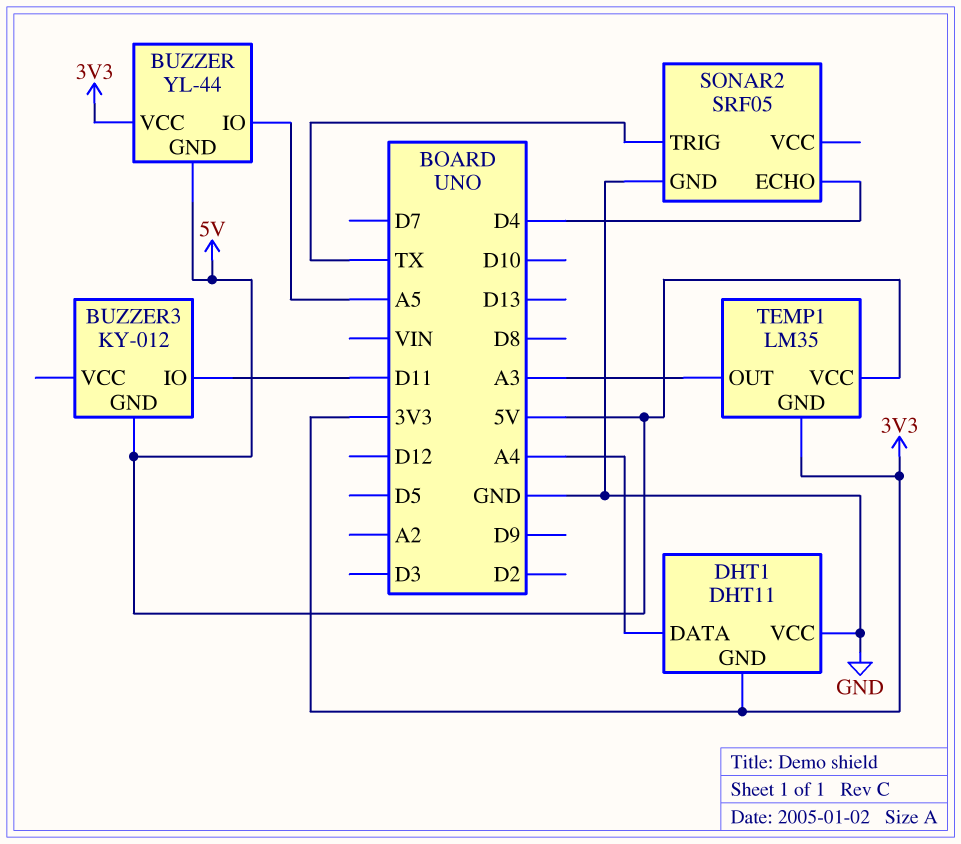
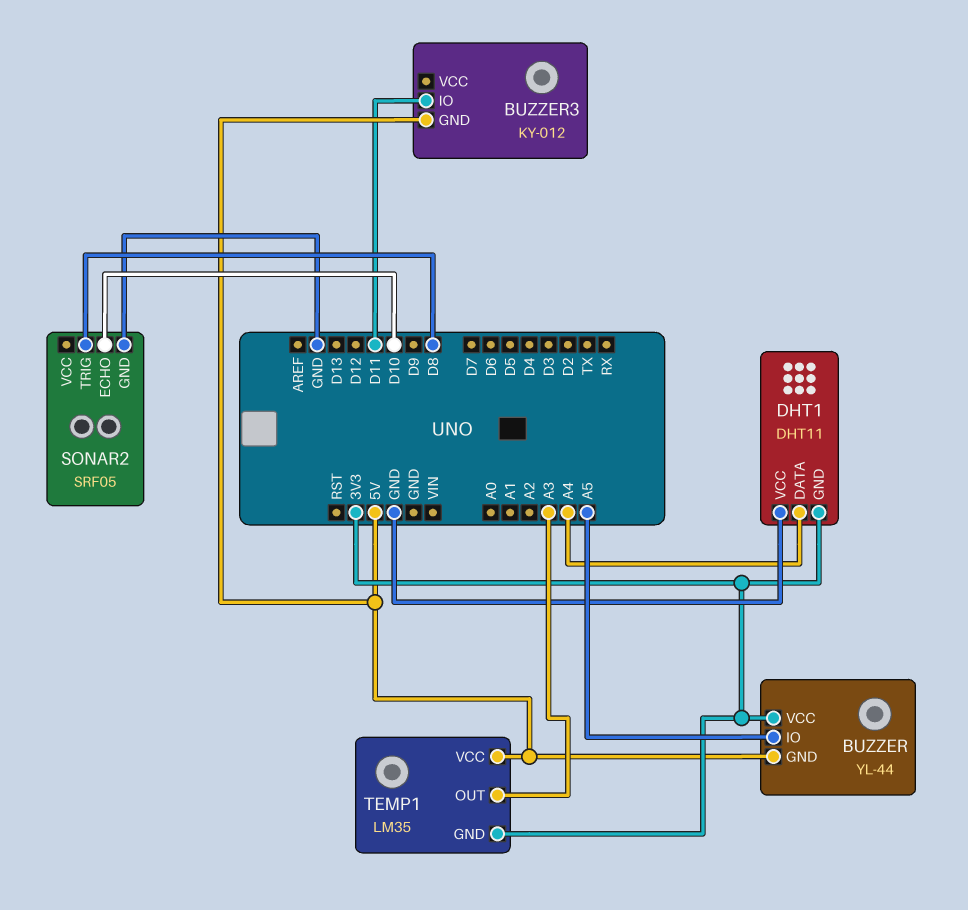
SONAR2 pin ECHO: D4 -> D10
SONAR2 pin TRIG: TX -> D8

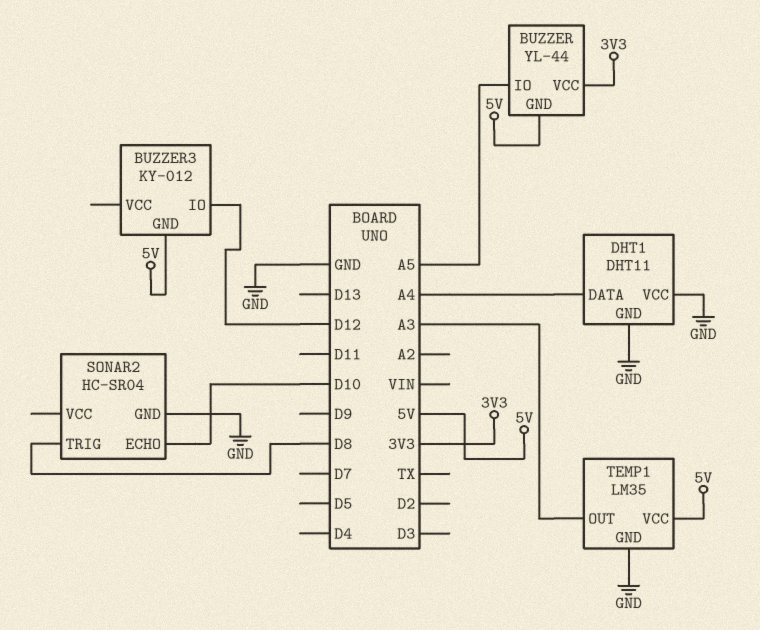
BUZZER3 pin IO: D11 -> D12
DHT1 pin GND: 3V3 -> GND
SONAR2: SRF05 -> HC-SR04
TEMP1 pin GND: 3V3 -> GND

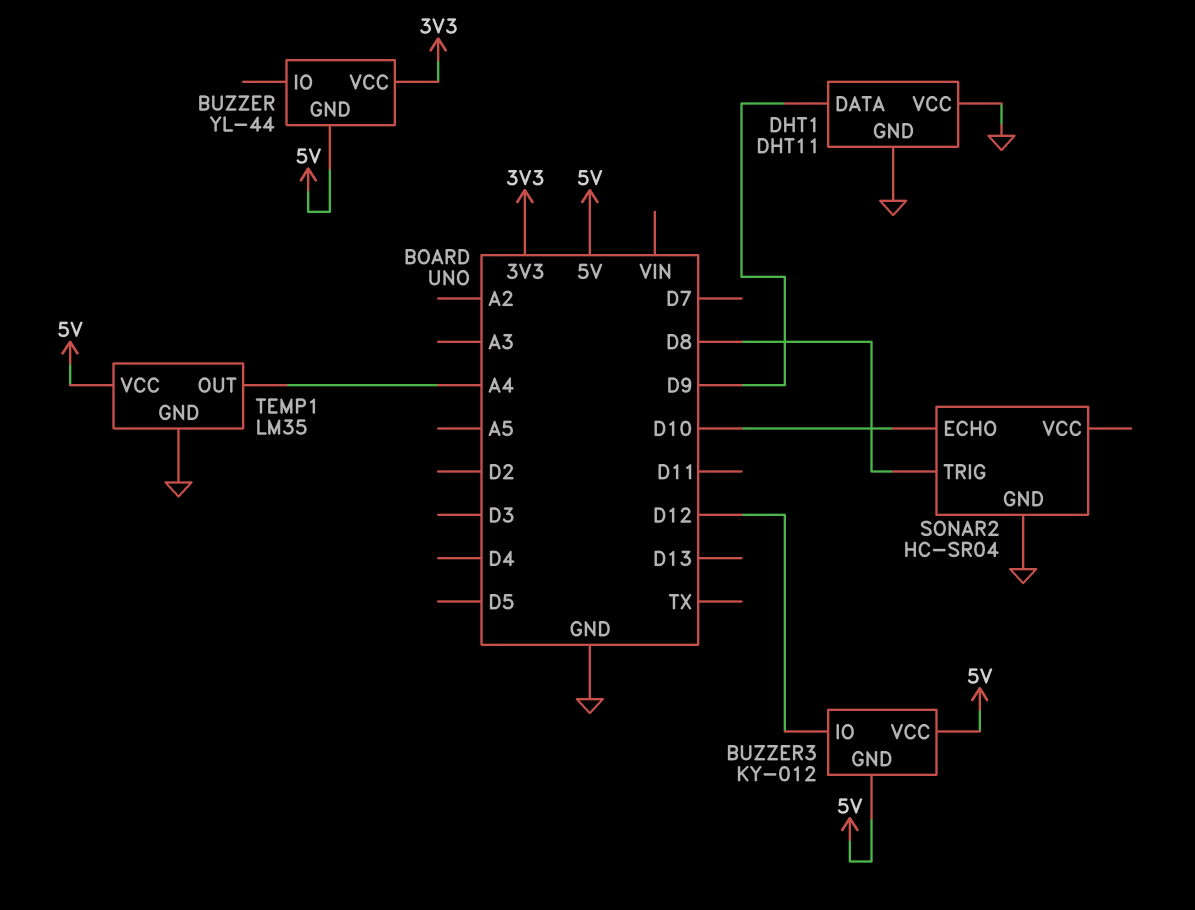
BUZZER pin IO: A5 -> none
BUZZER3 pin VCC: none -> 5V
DHT1 pin DATA: A4 -> D9
TEMP1 pin OUT: A3 -> A4

